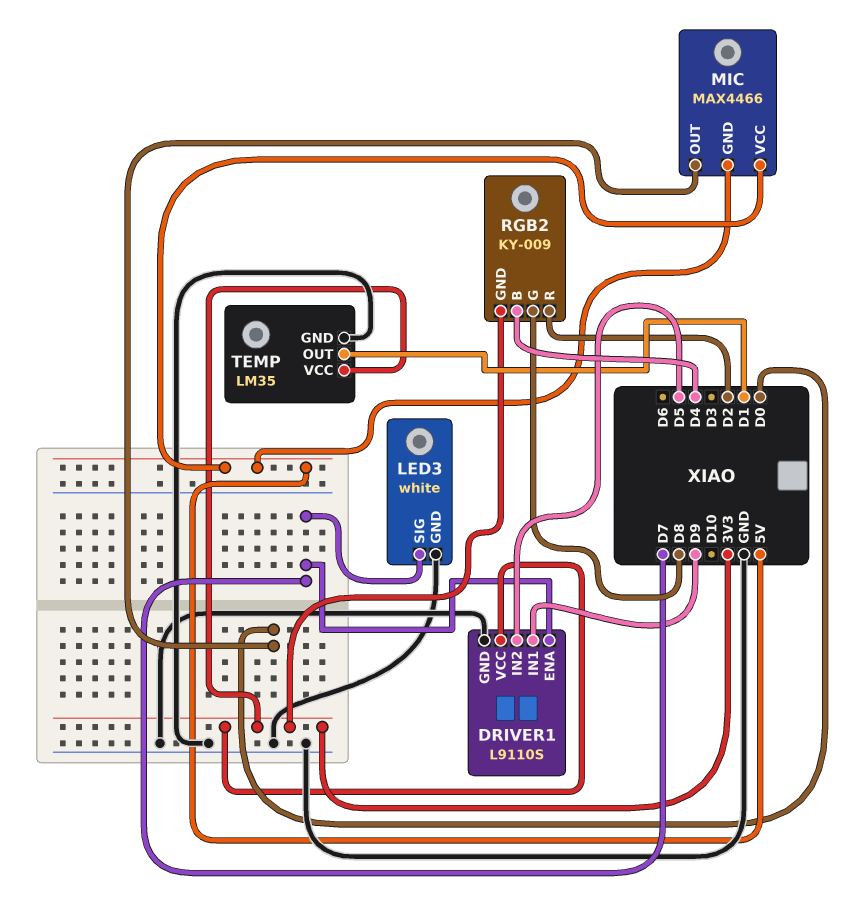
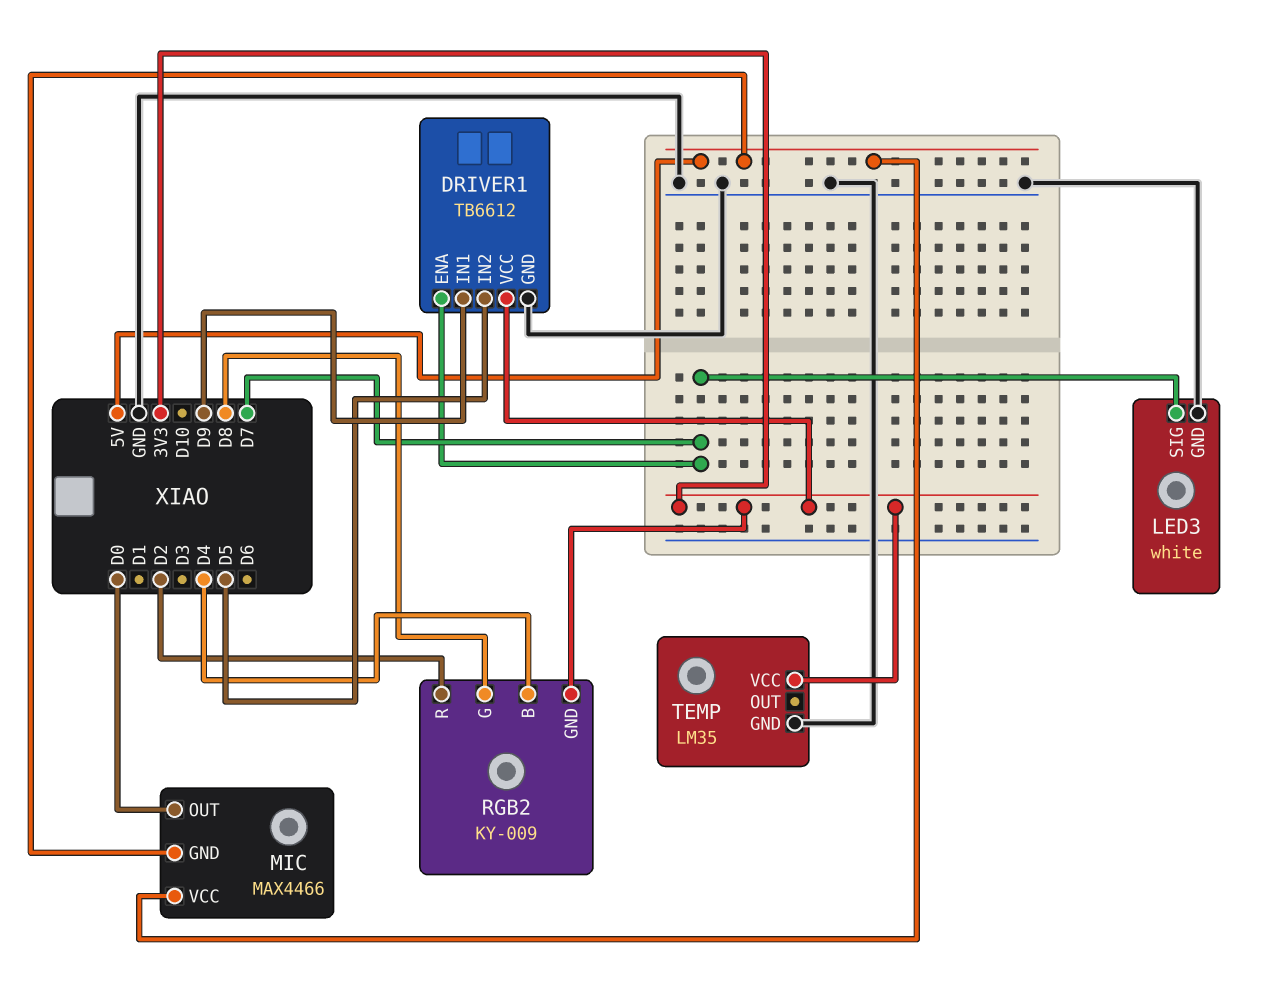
DRIVER1: L9110S -> TB6612
TEMP pin OUT: D1 -> none

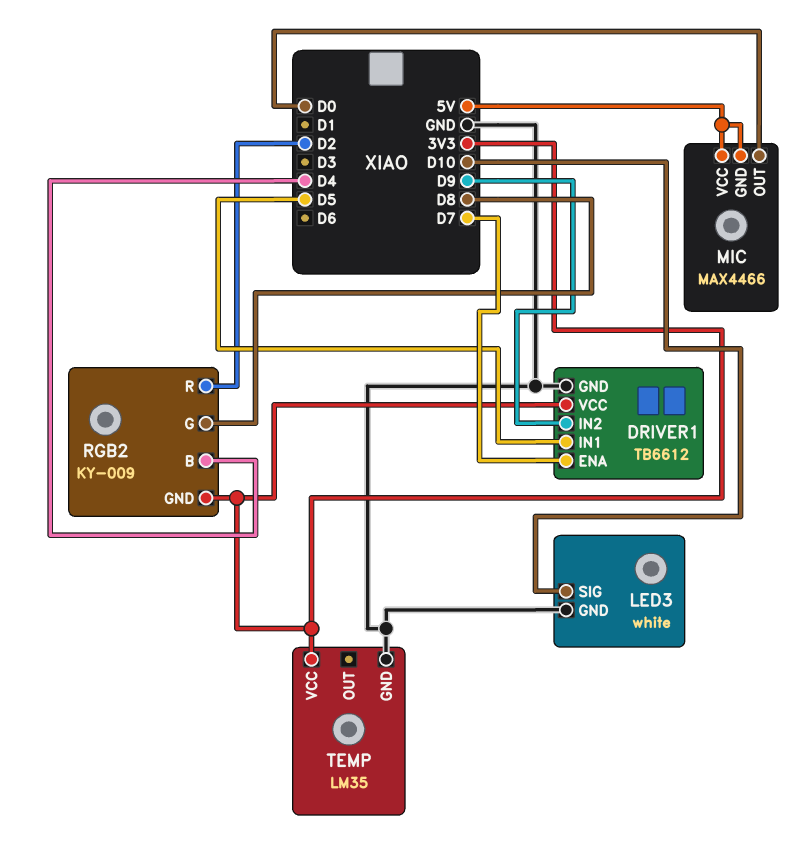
DRIVER1 pin IN1: D9 -> D5
DRIVER1 pin IN2: D5 -> D9
LED3 pin SIG: D7 -> D10

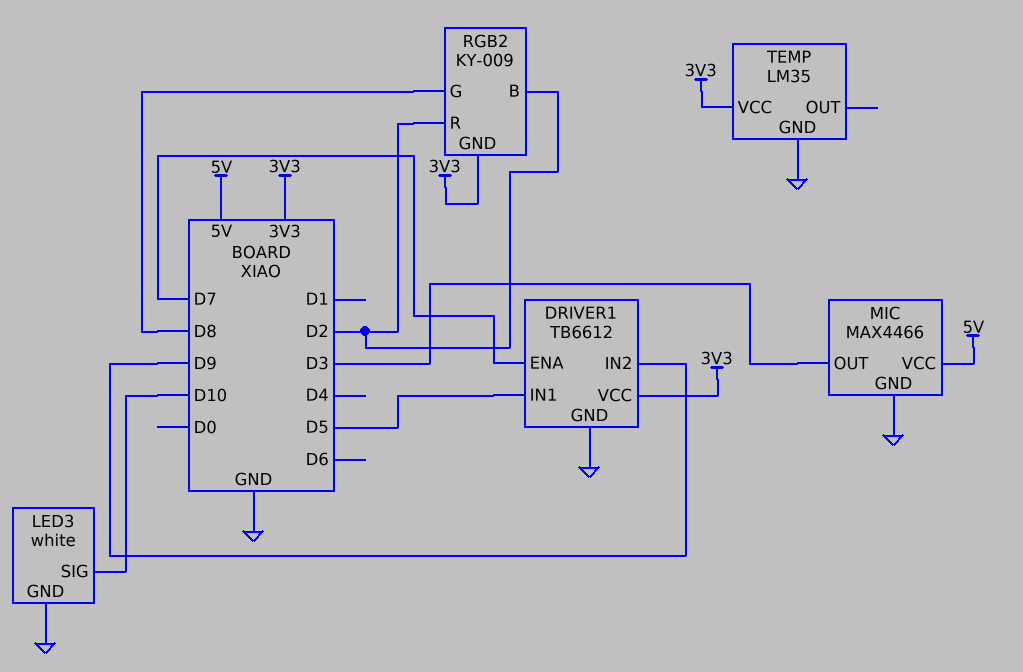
MIC pin GND: 5V -> GND
MIC pin OUT: D0 -> D3
RGB2 pin B: D4 -> D2

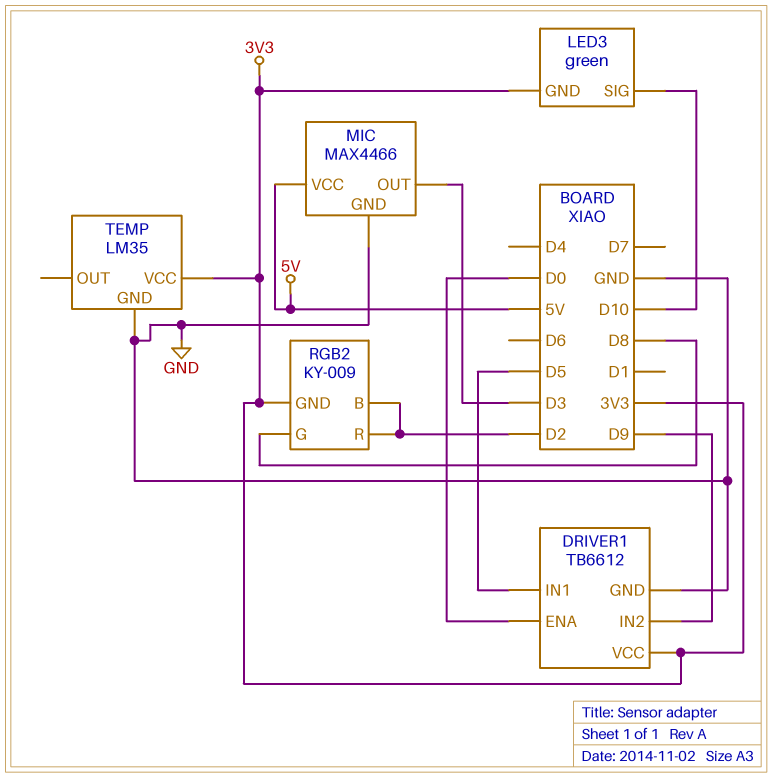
DRIVER1 pin ENA: D7 -> D0
LED3: white -> green
LED3 pin GND: GND -> 3V3

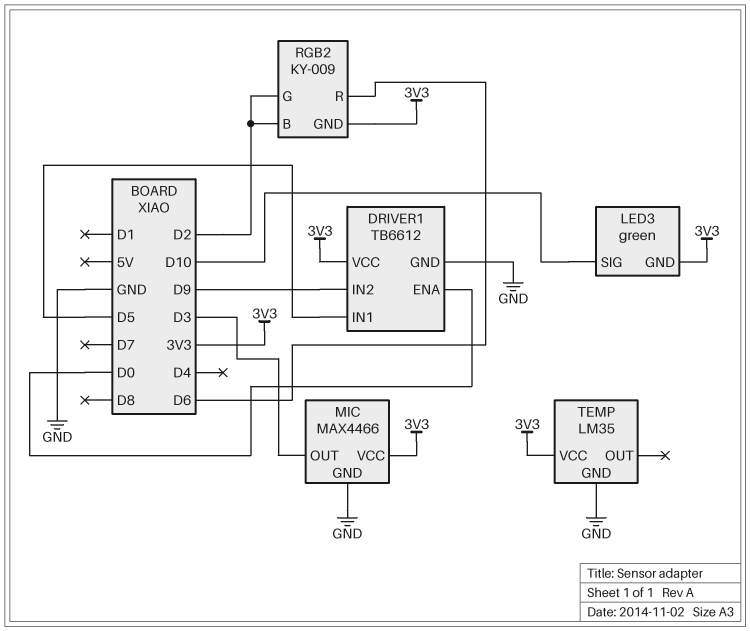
MIC pin VCC: 5V -> 3V3
RGB2 pin G: D8 -> D2
RGB2 pin R: D2 -> D6

